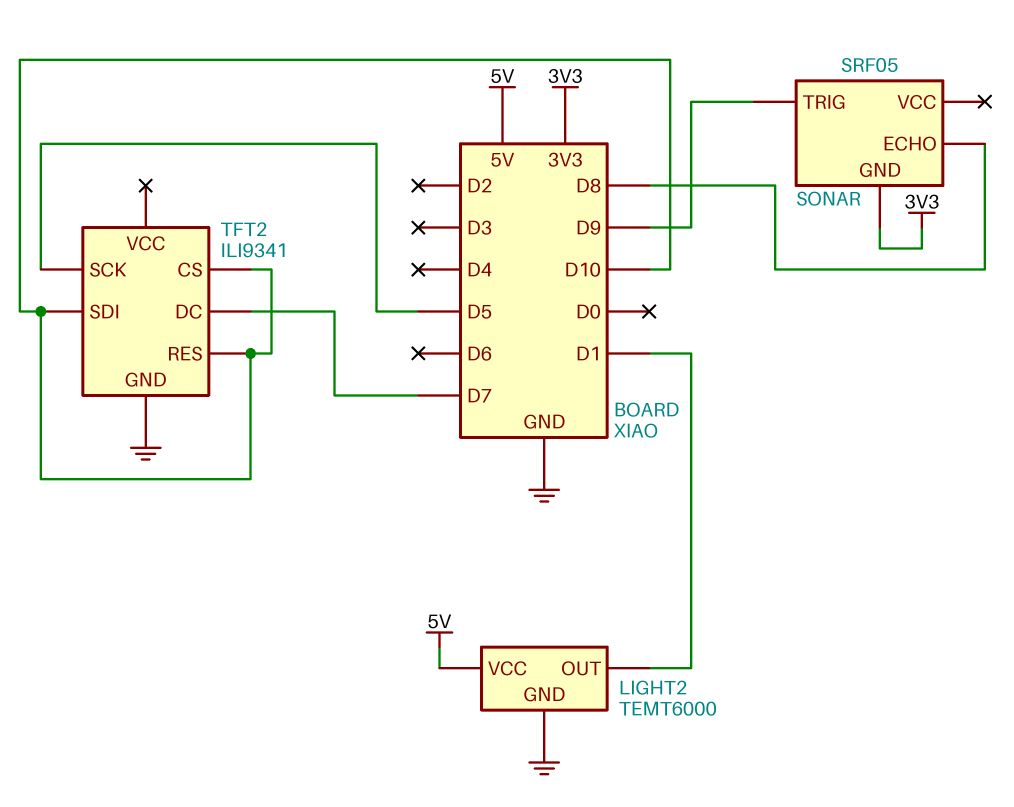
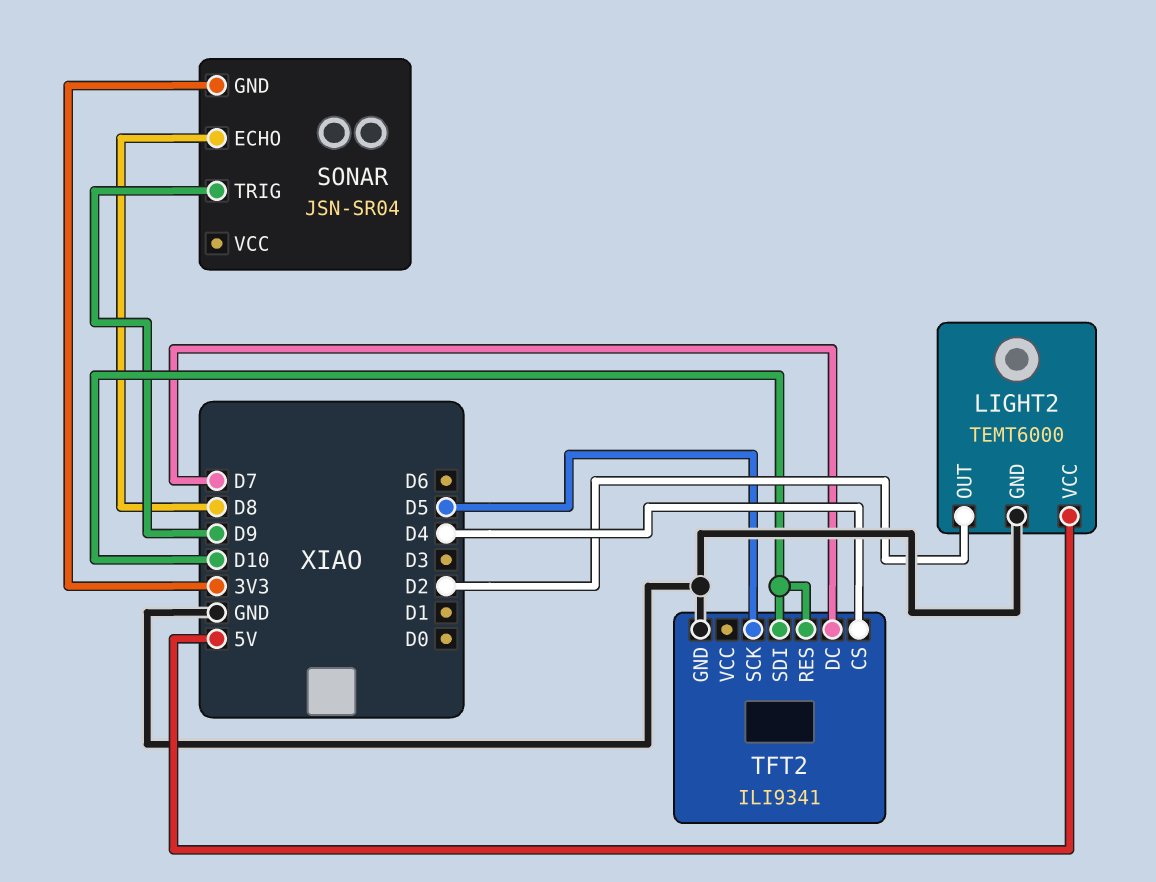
LIGHT2 pin OUT: D1 -> D2
SONAR: SRF05 -> JSN-SR04
TFT2 pin CS: D10 -> D4

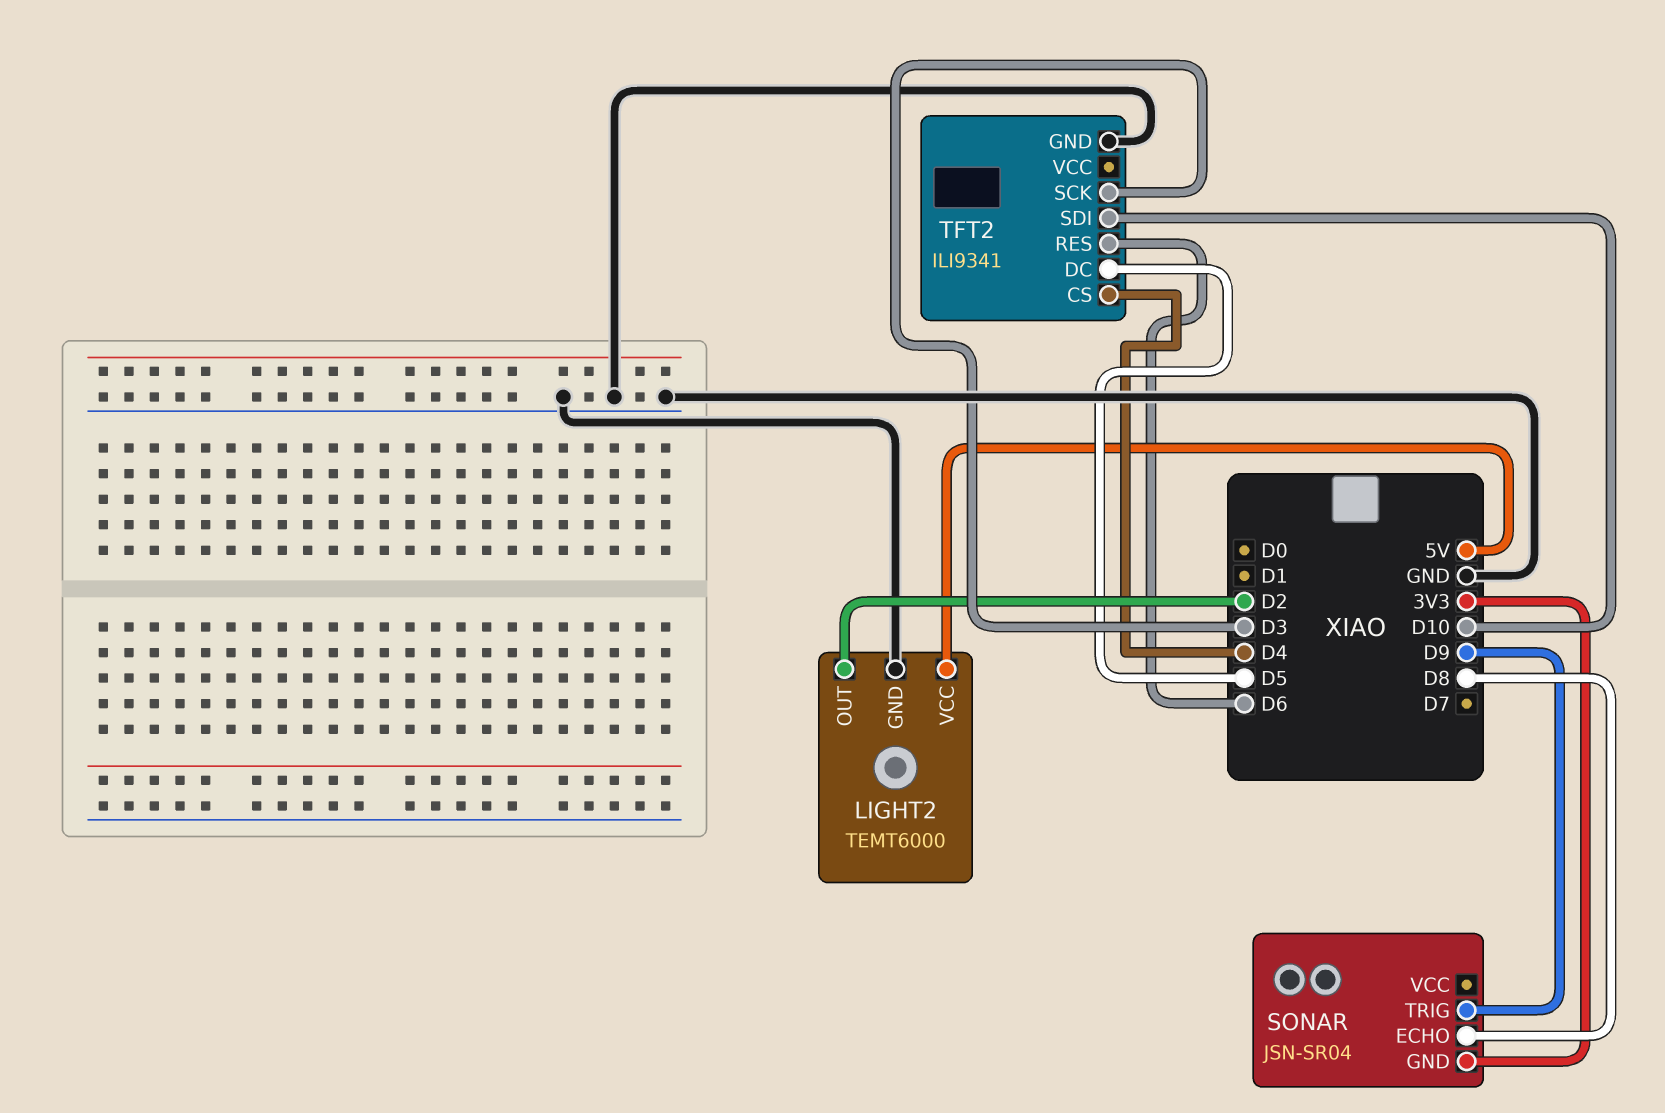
TFT2 pin DC: D7 -> D5
TFT2 pin RES: D10 -> D6
TFT2 pin SCK: D5 -> D3

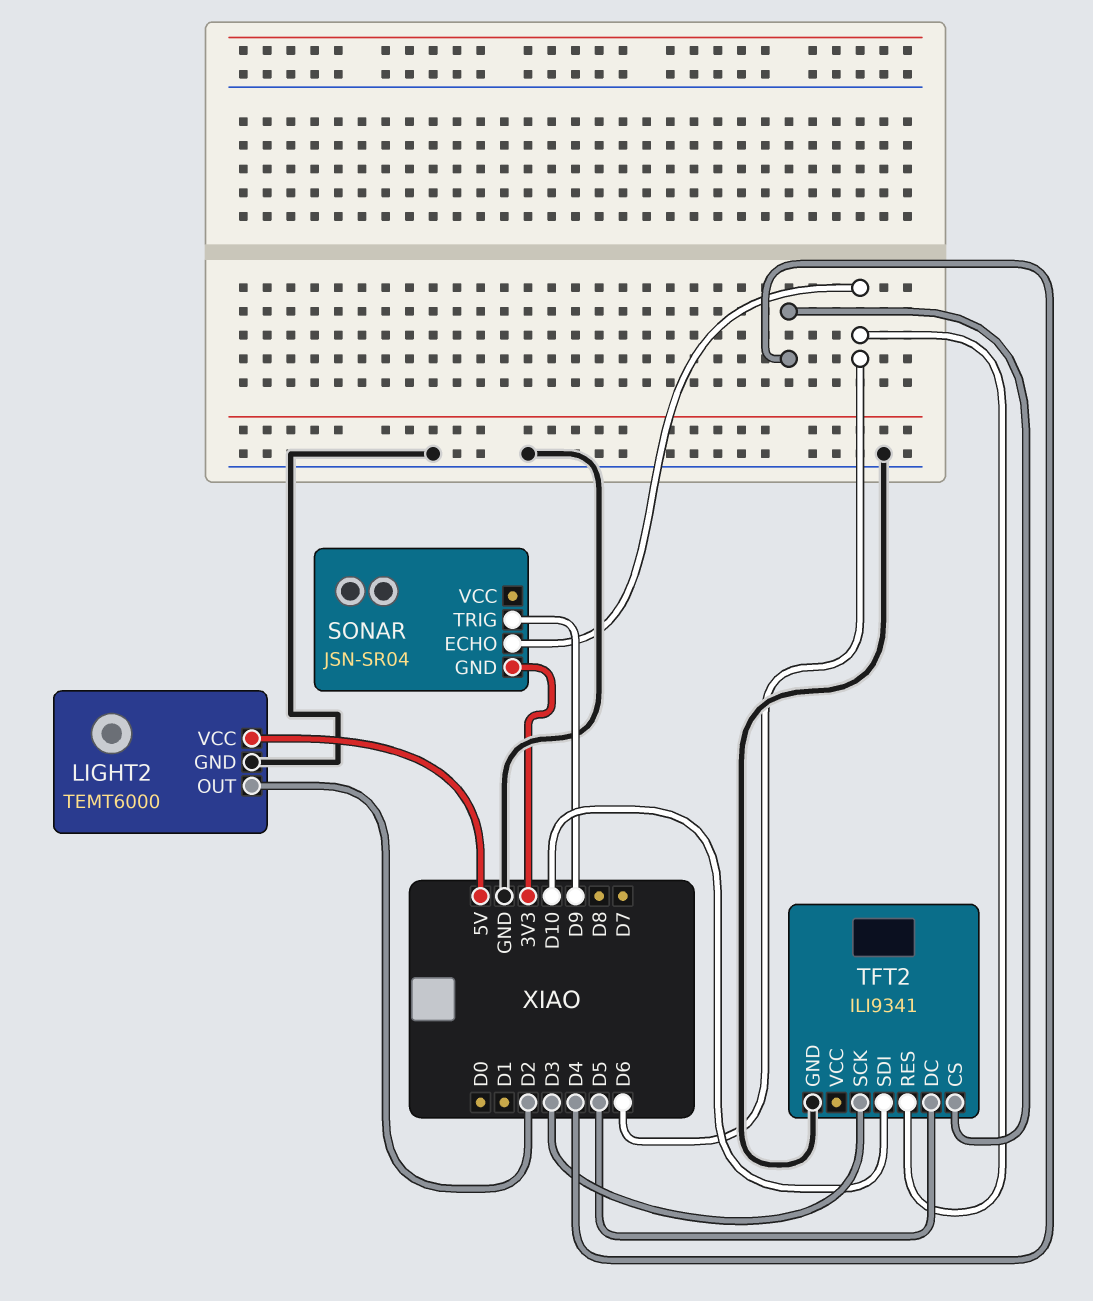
SONAR pin ECHO: D8 -> D6

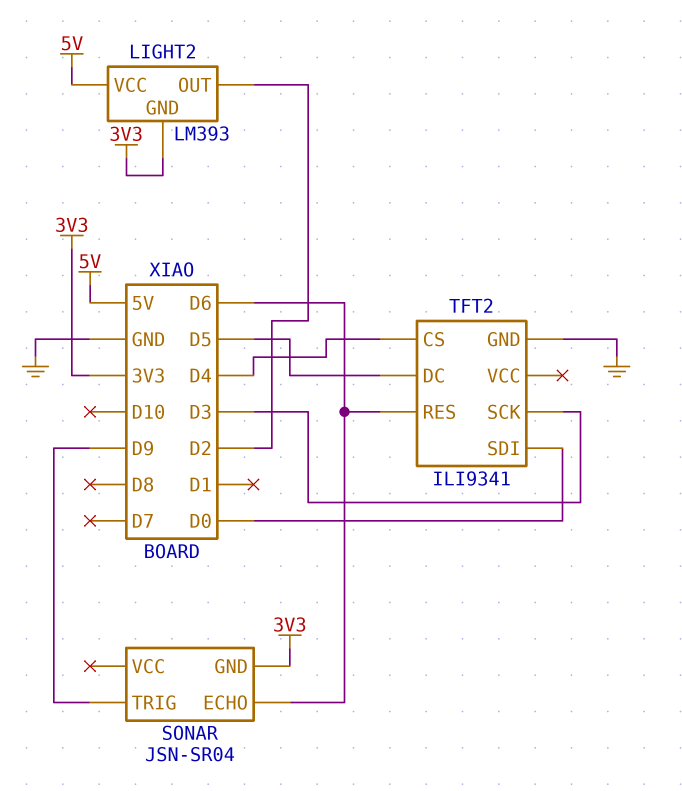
LIGHT2: TEMT6000 -> LM393
LIGHT2 pin GND: GND -> 3V3
TFT2 pin SDI: D10 -> D0

